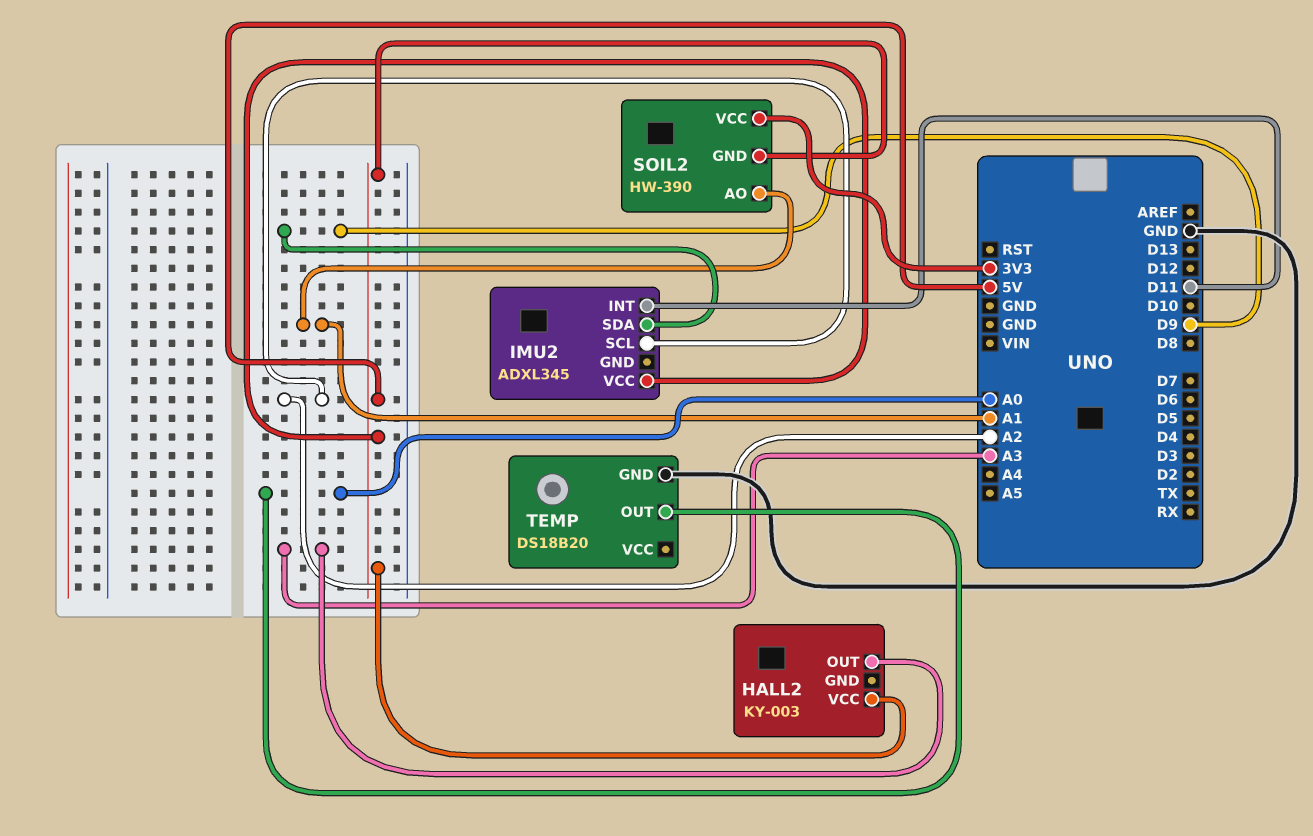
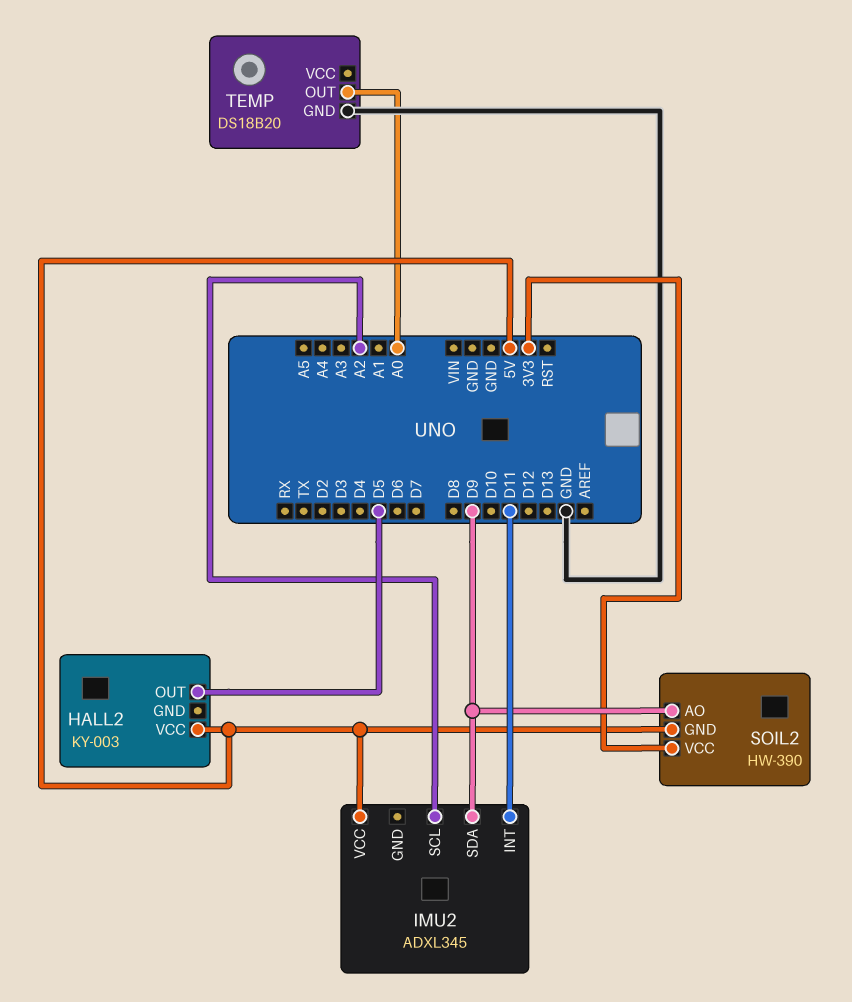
HALL2 pin OUT: A3 -> D5
SOIL2 pin AO: A1 -> D9

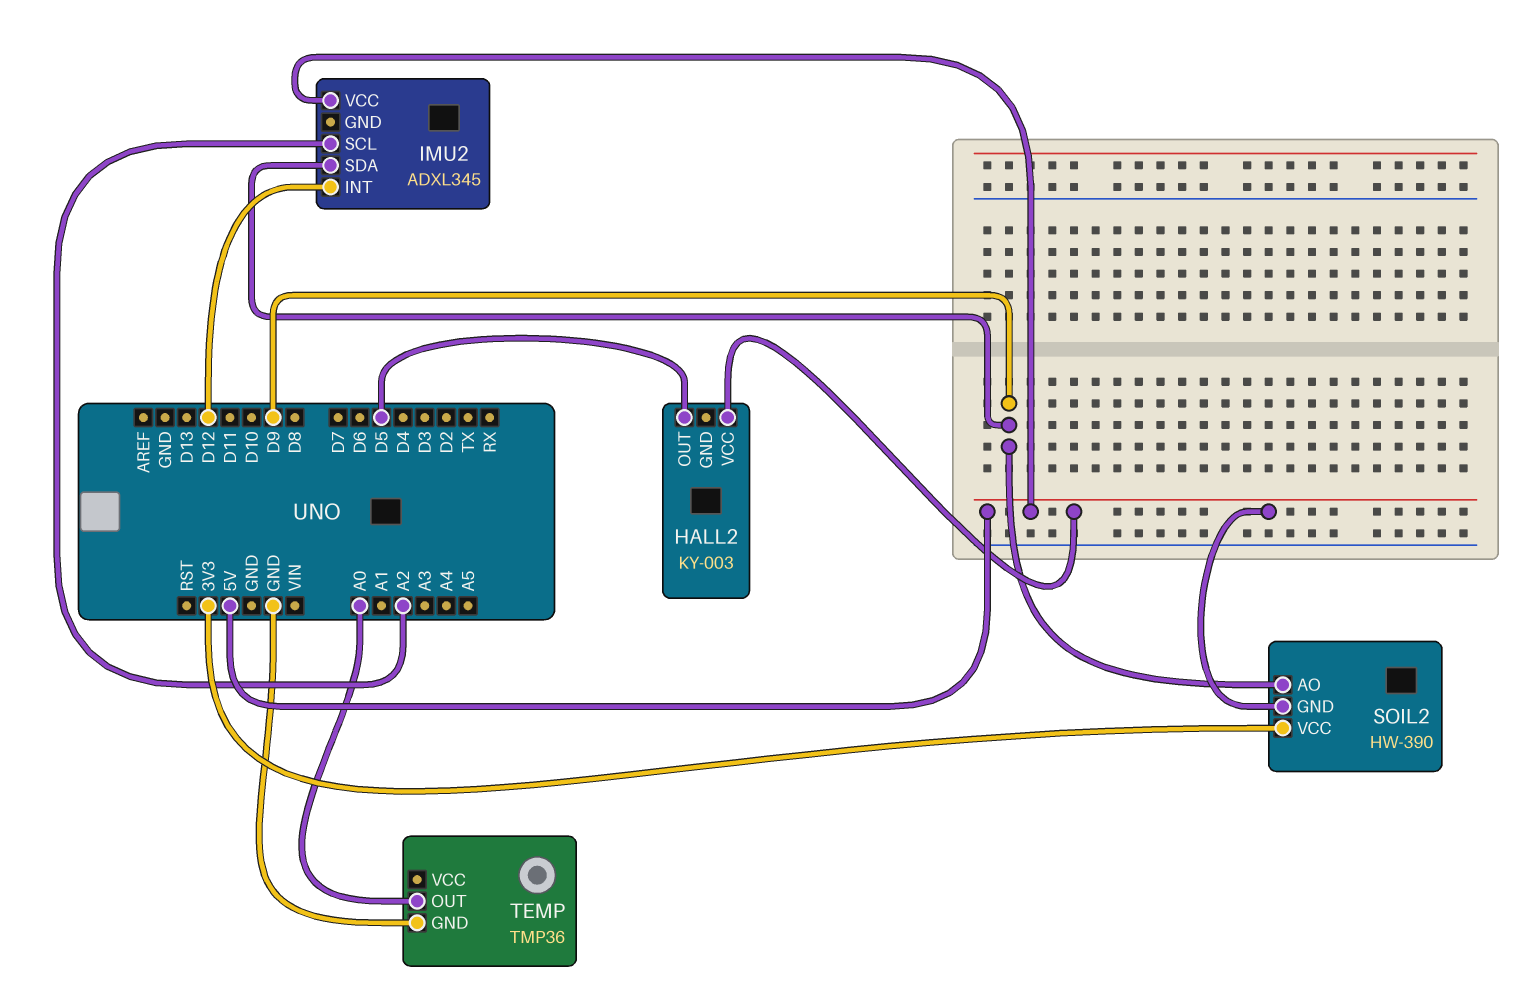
IMU2 pin INT: D11 -> D12
TEMP: DS18B20 -> TMP36

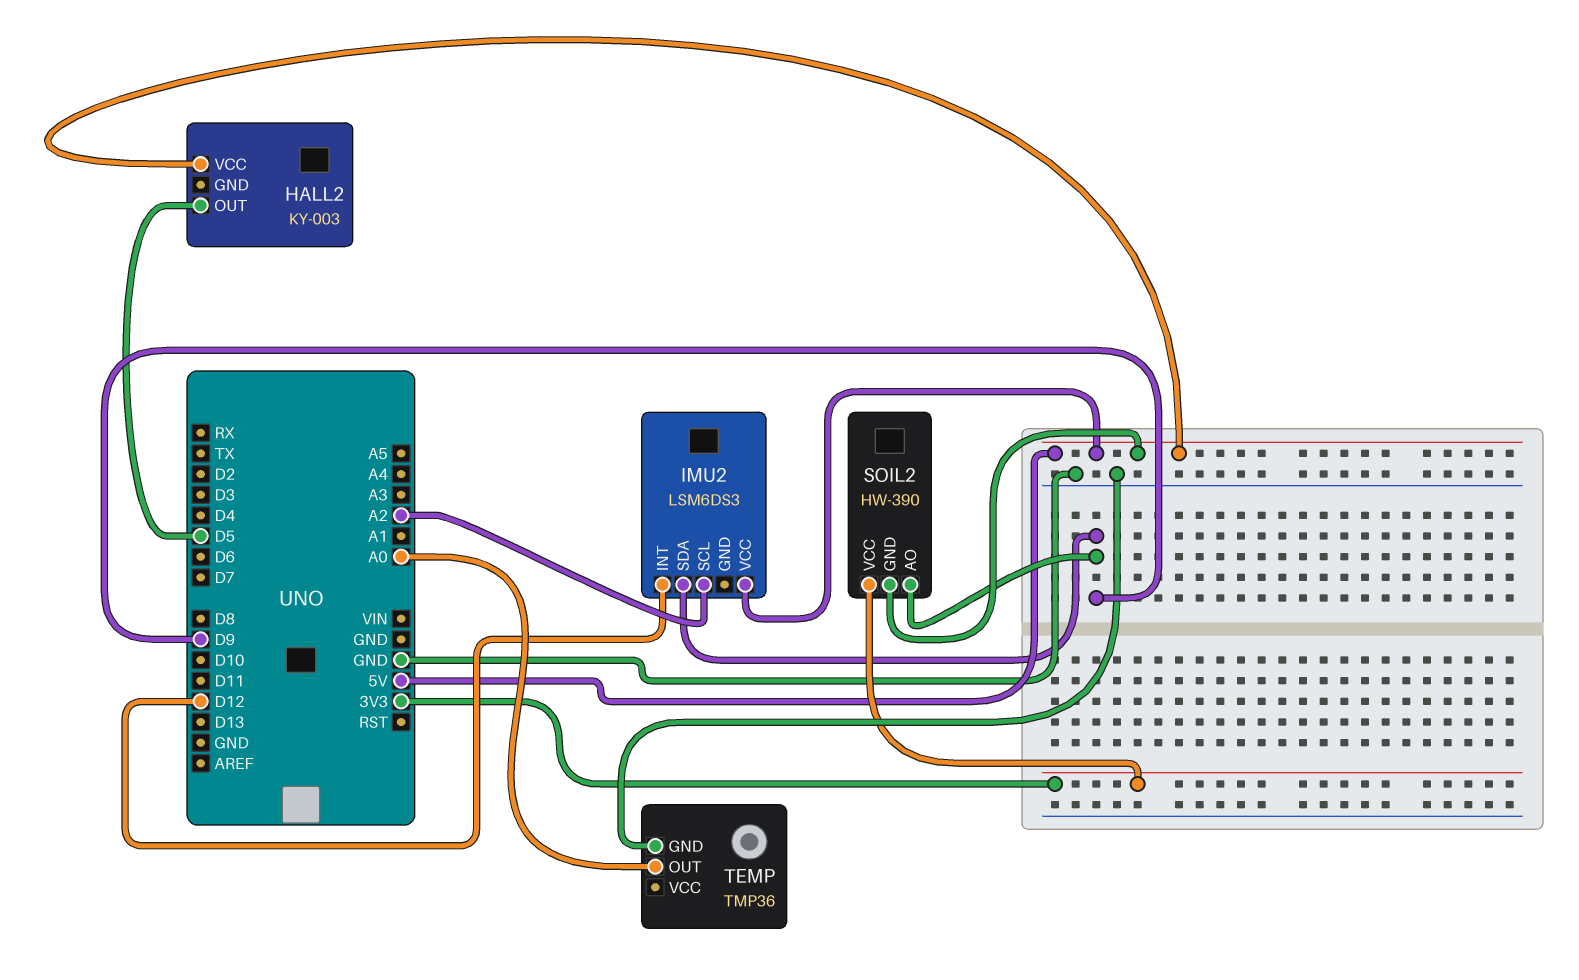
IMU2: ADXL345 -> LSM6DS3

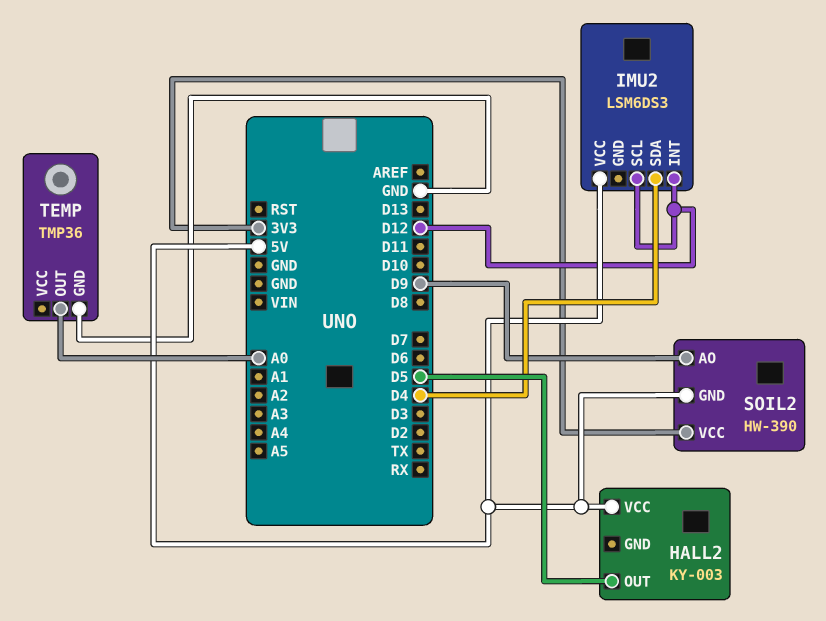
IMU2 pin SCL: A2 -> D12
IMU2 pin SDA: D9 -> D4

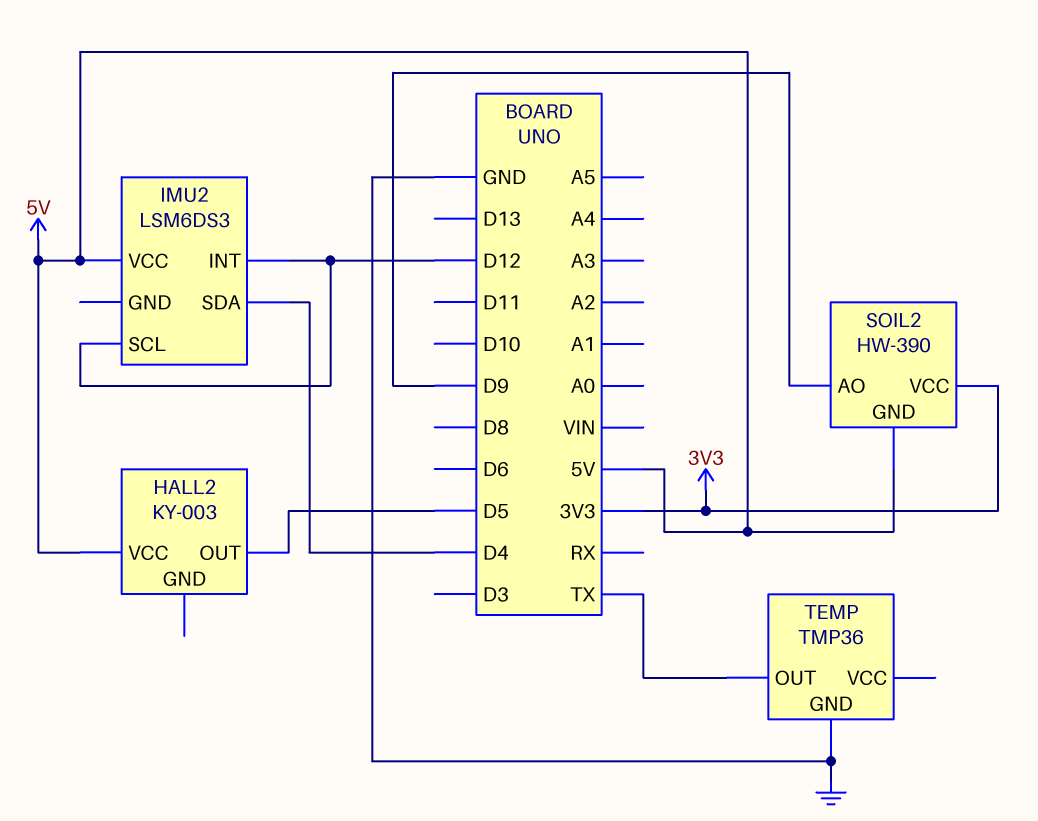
TEMP pin OUT: A0 -> TX

